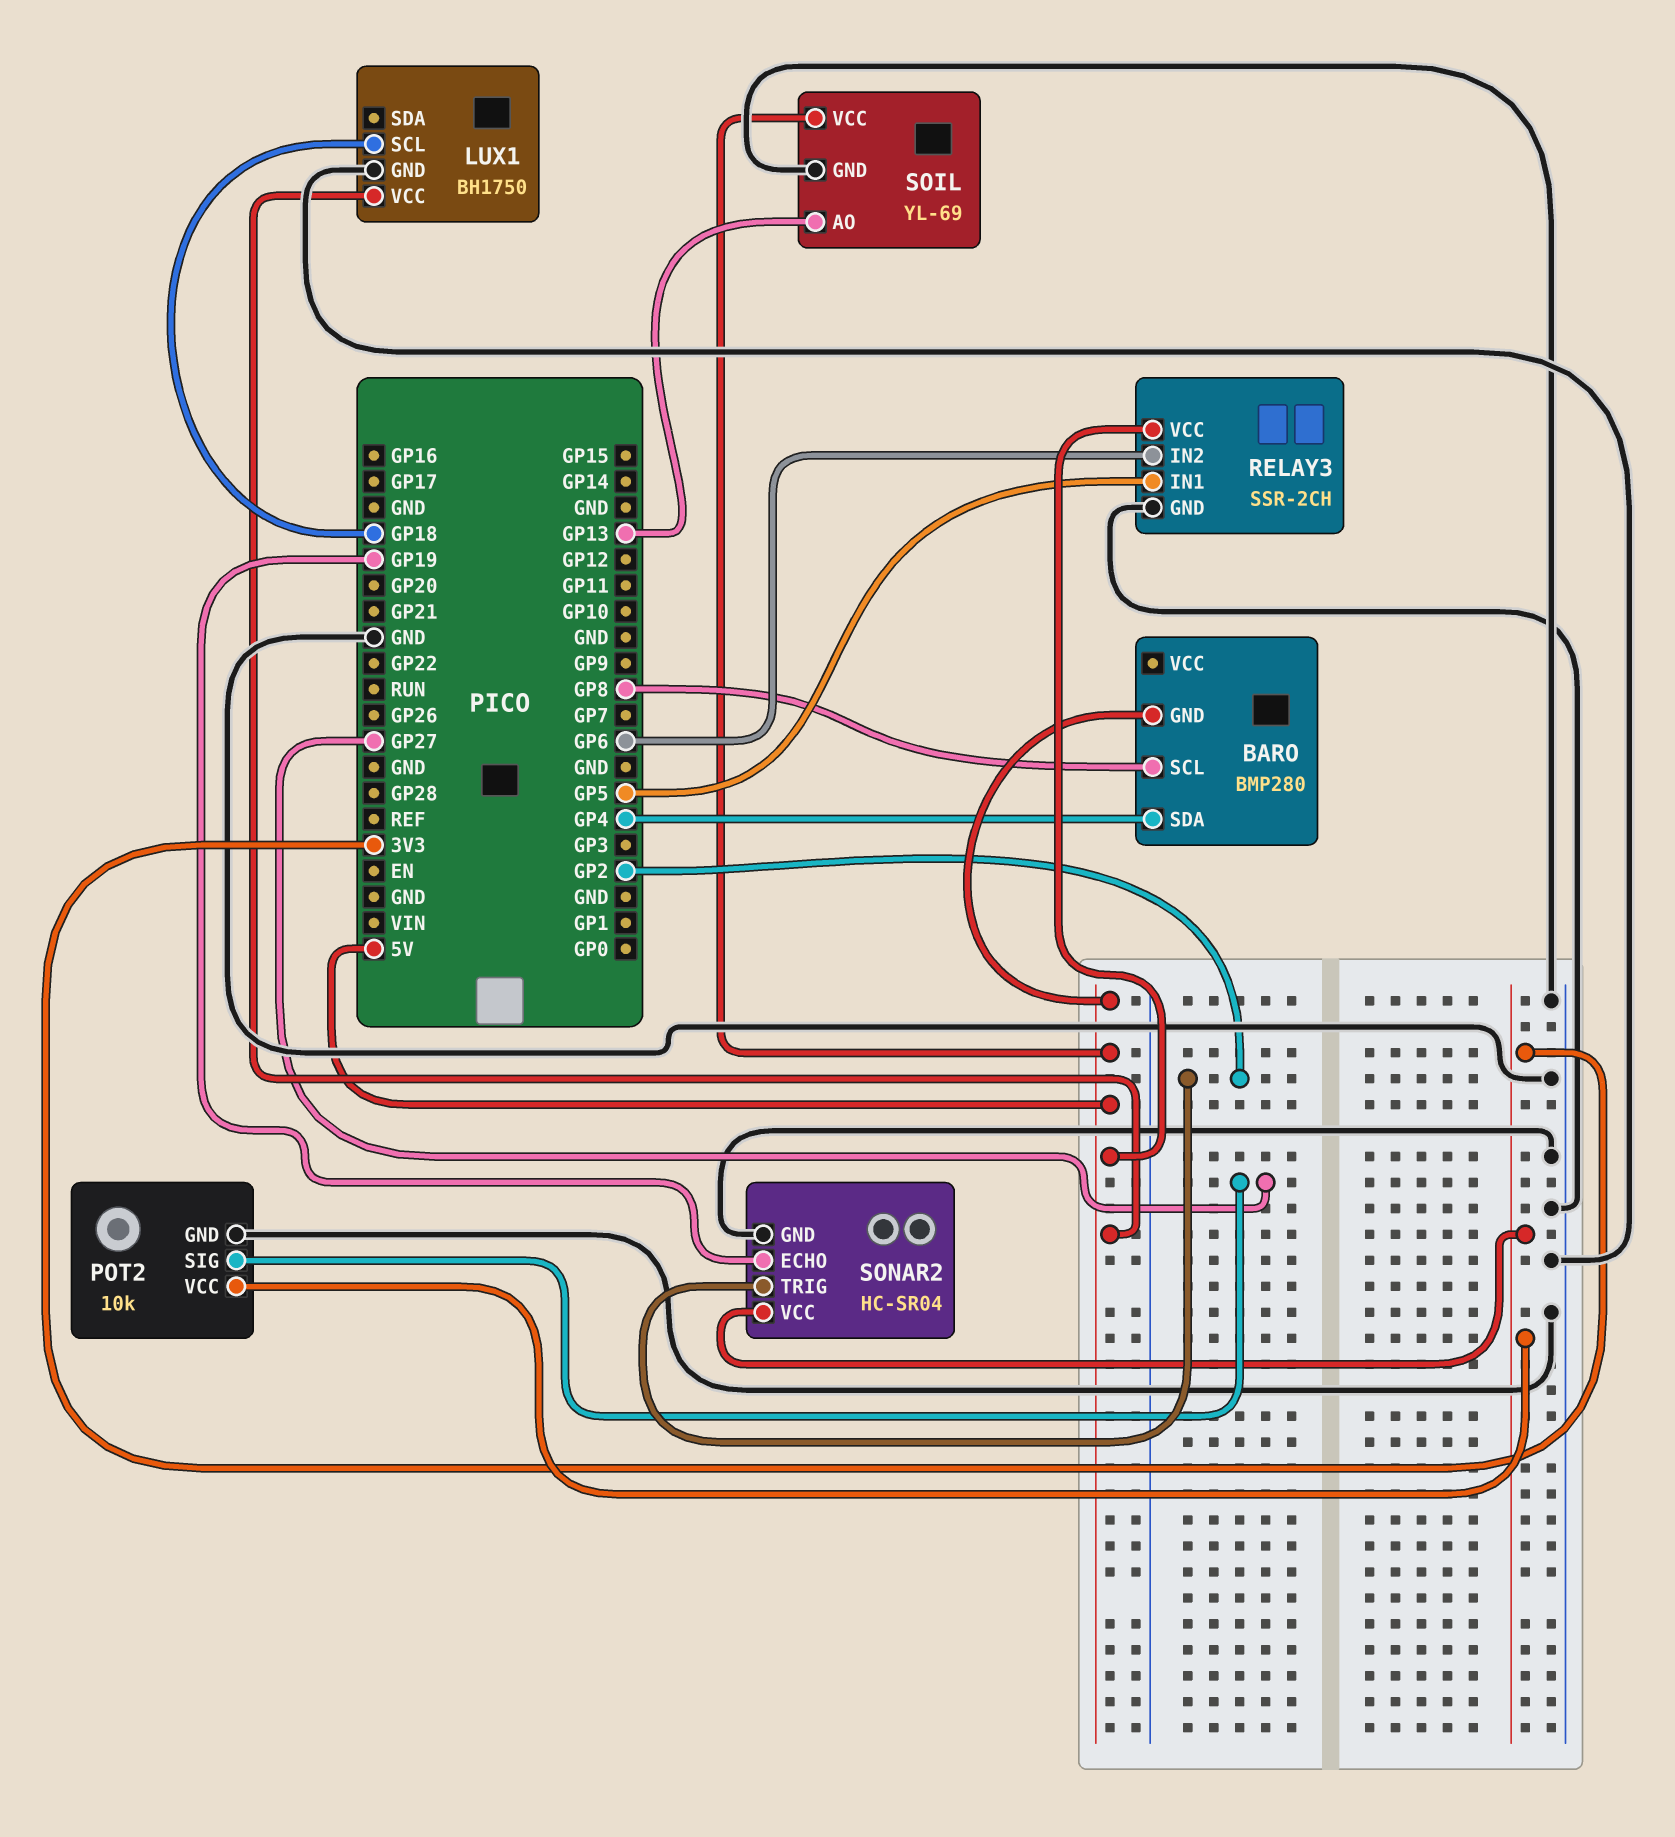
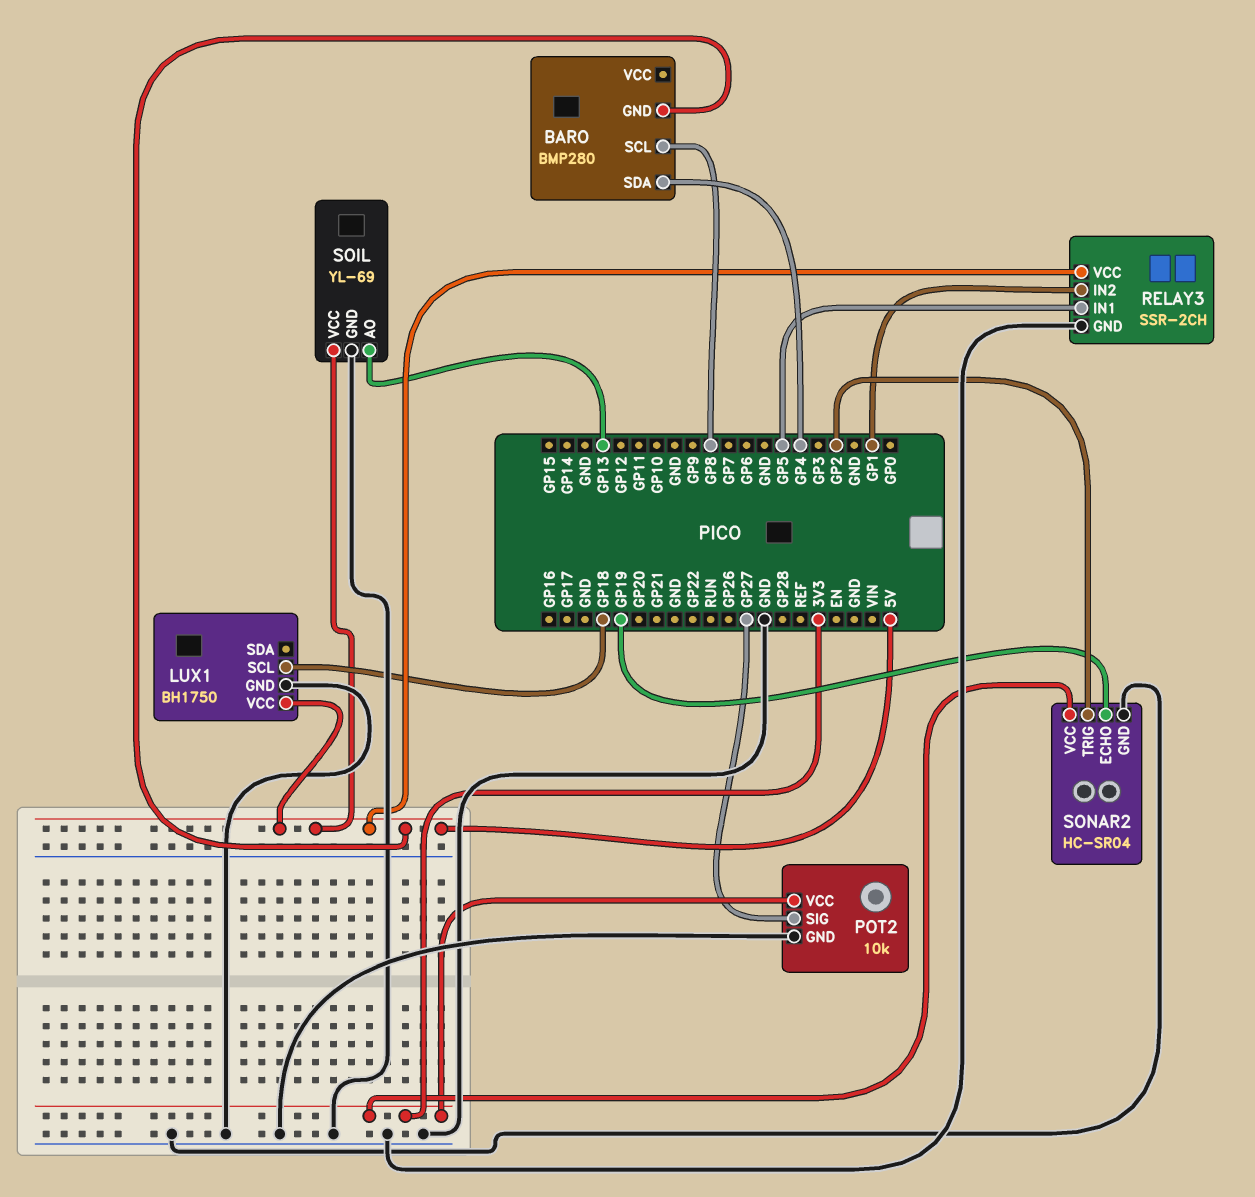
RELAY3 pin IN2: GP6 -> GP1

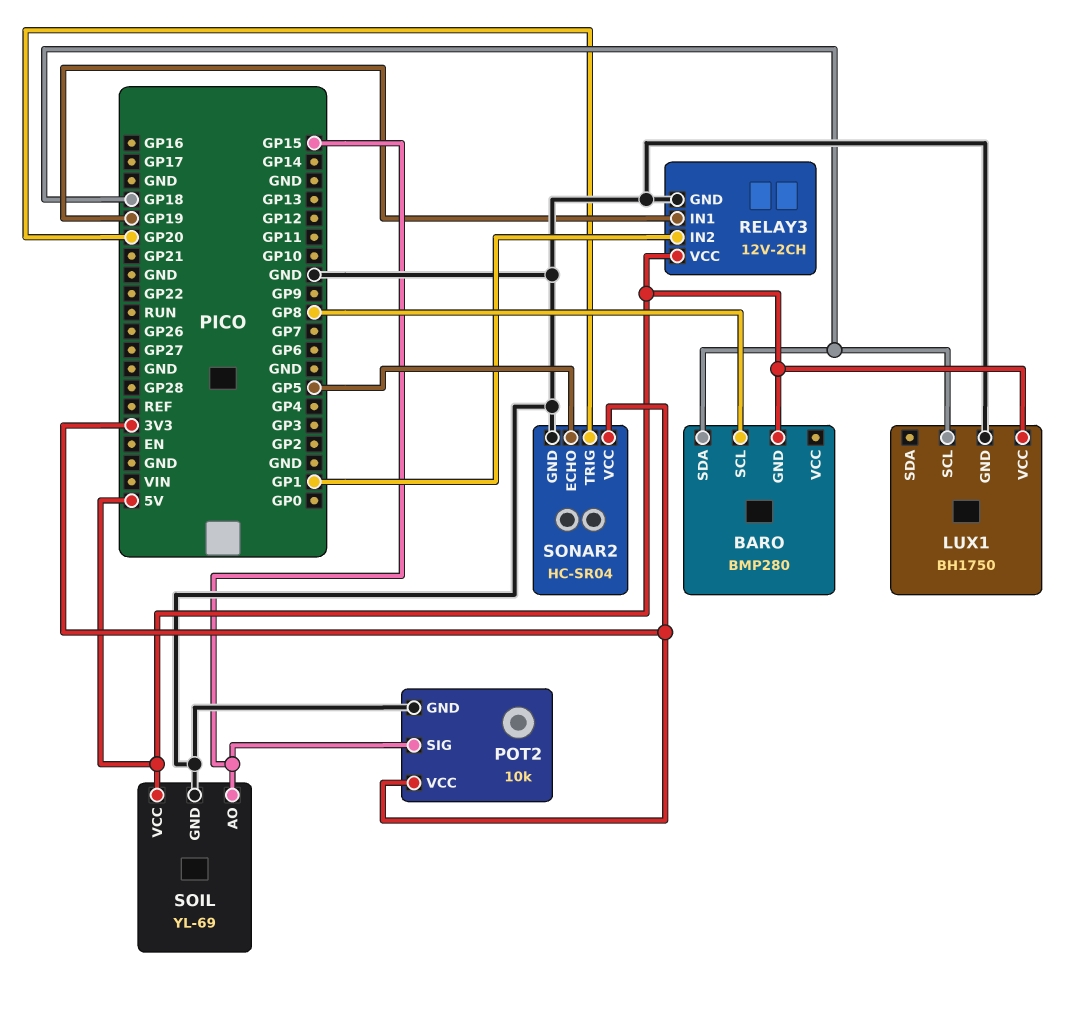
BARO pin SDA: GP4 -> GP18
POT2 pin SIG: GP27 -> GP15
RELAY3: SSR-2CH -> 12V-2CH
RELAY3 pin IN1: GP5 -> GP19
SOIL pin AO: GP13 -> GP15
SONAR2 pin ECHO: GP19 -> GP5
SONAR2 pin TRIG: GP2 -> GP20

